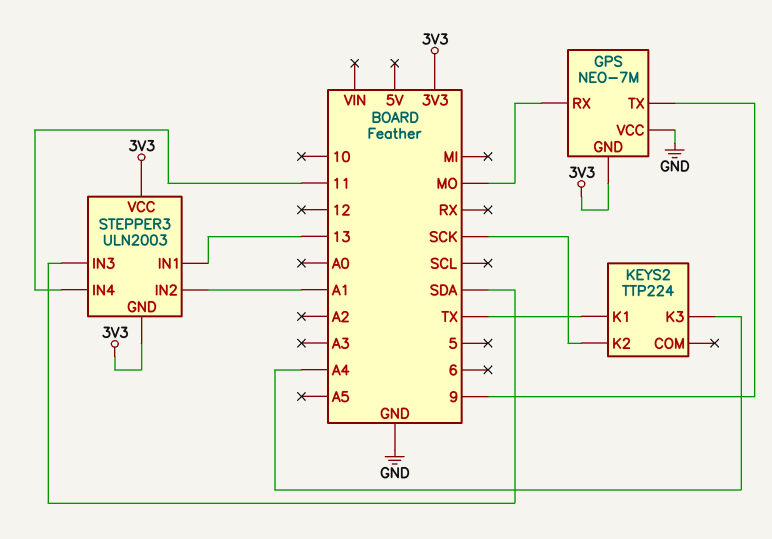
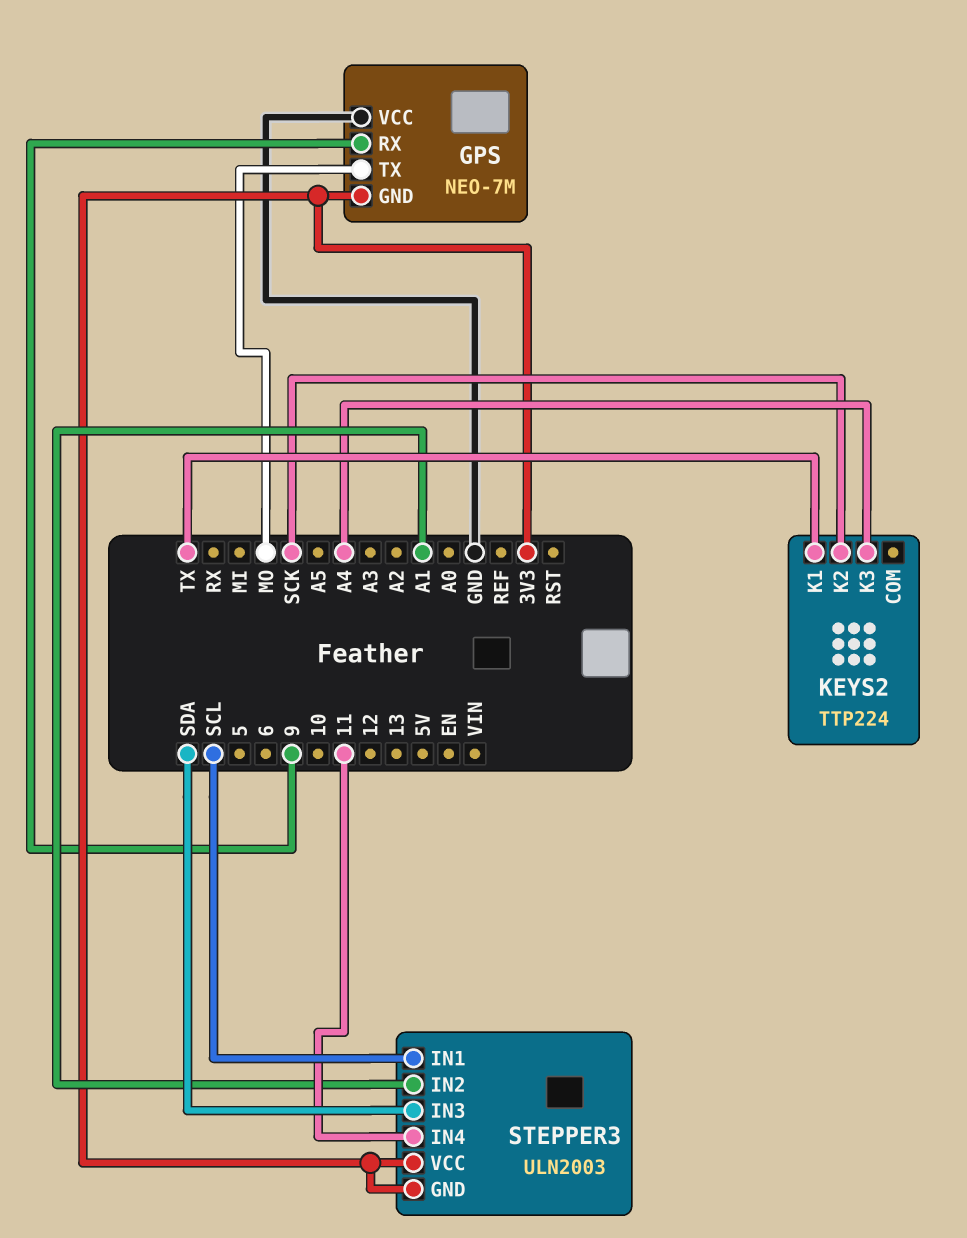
GPS pin RX: MO -> 9
GPS pin TX: 9 -> MO
STEPPER3 pin IN1: 13 -> SCL

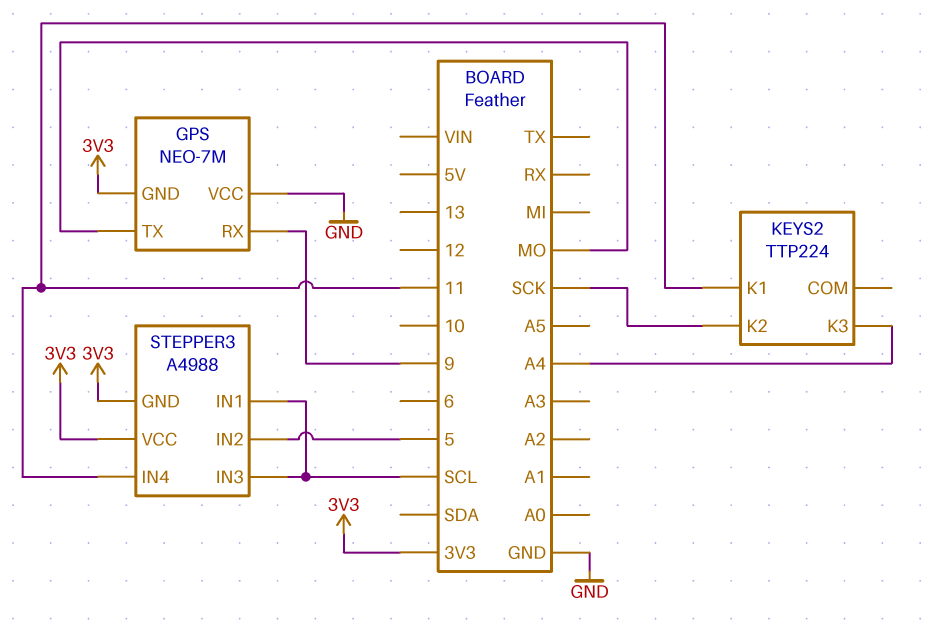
KEYS2 pin K1: TX -> 11
STEPPER3: ULN2003 -> A4988
STEPPER3 pin IN2: A1 -> 5
STEPPER3 pin IN3: SDA -> SCL

